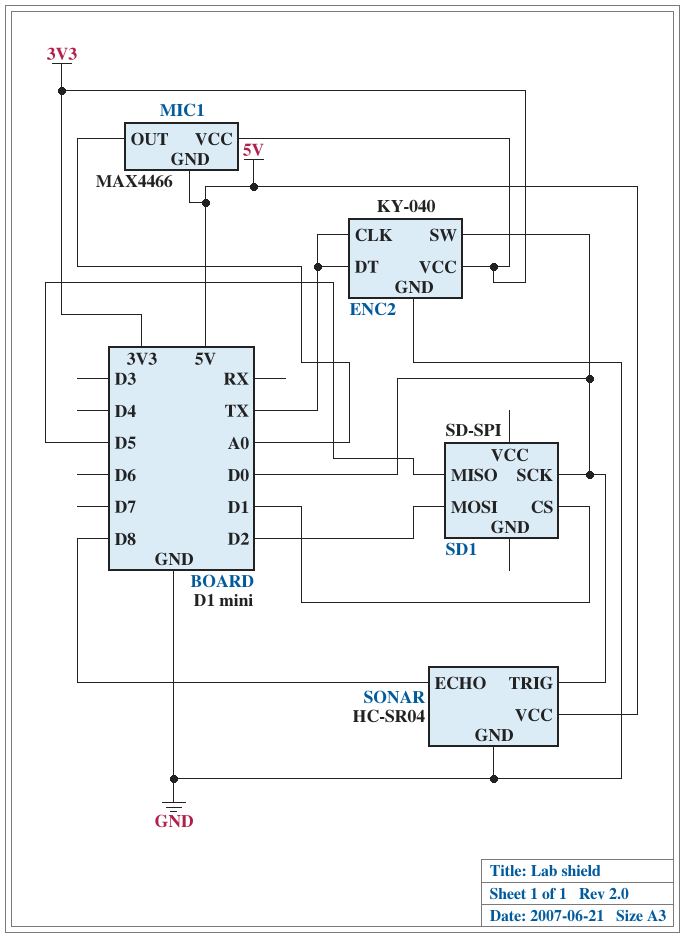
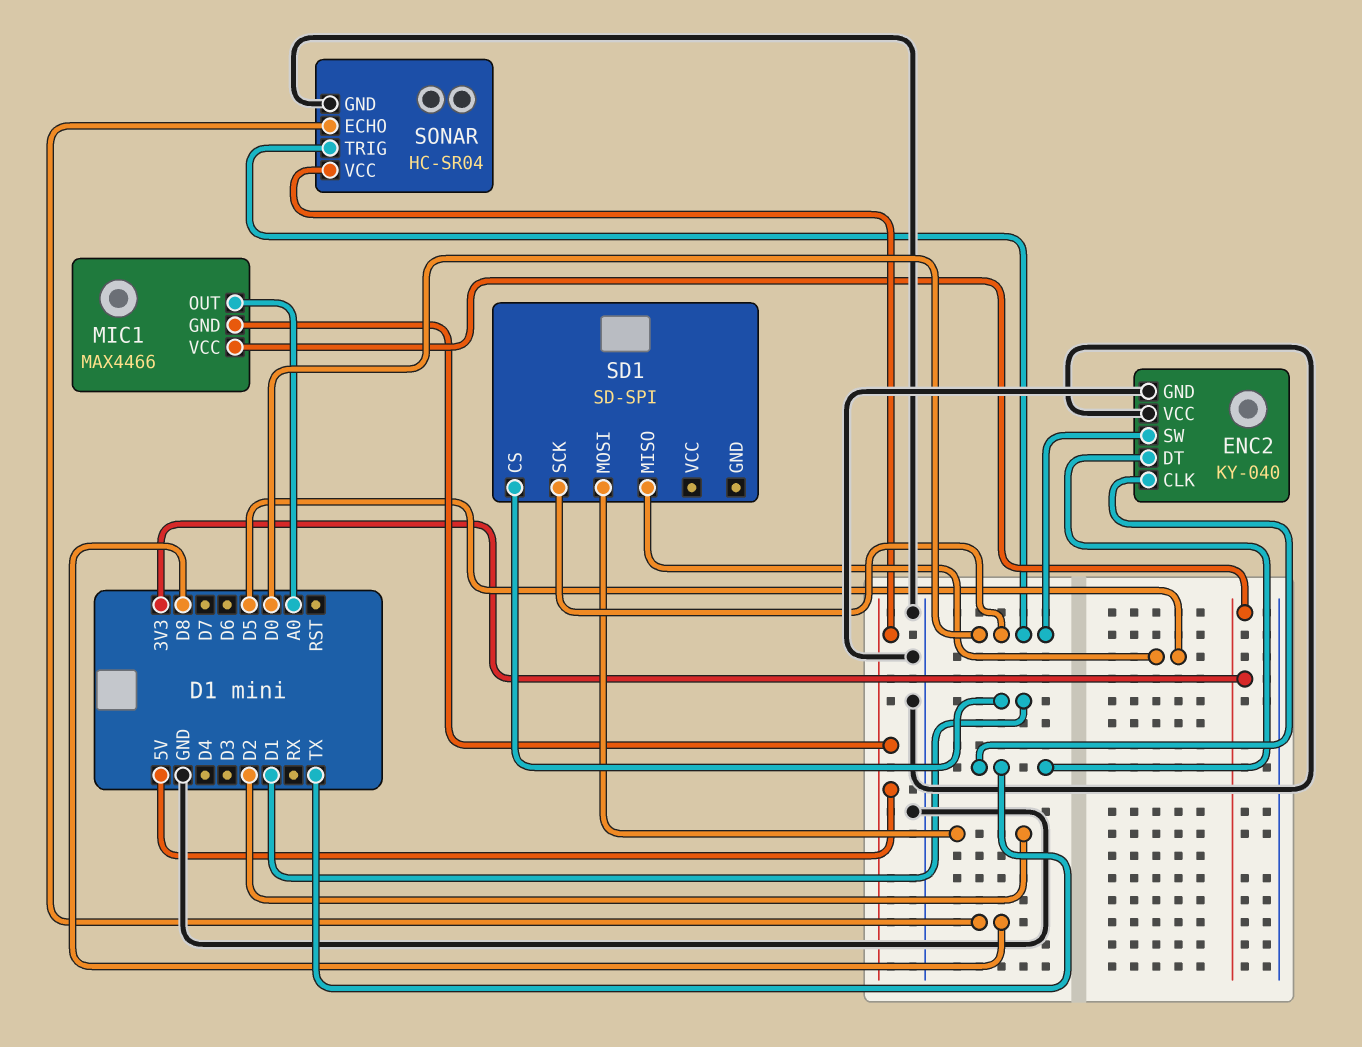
ENC2 pin VCC: 3V3 -> GND

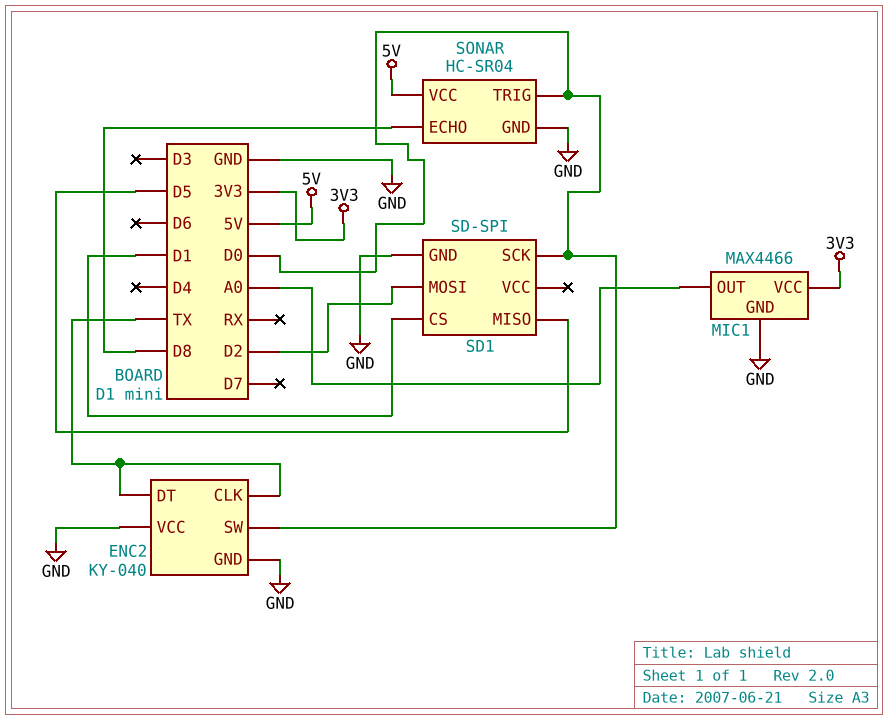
MIC1 pin GND: 5V -> GND
SD1 pin GND: none -> GND

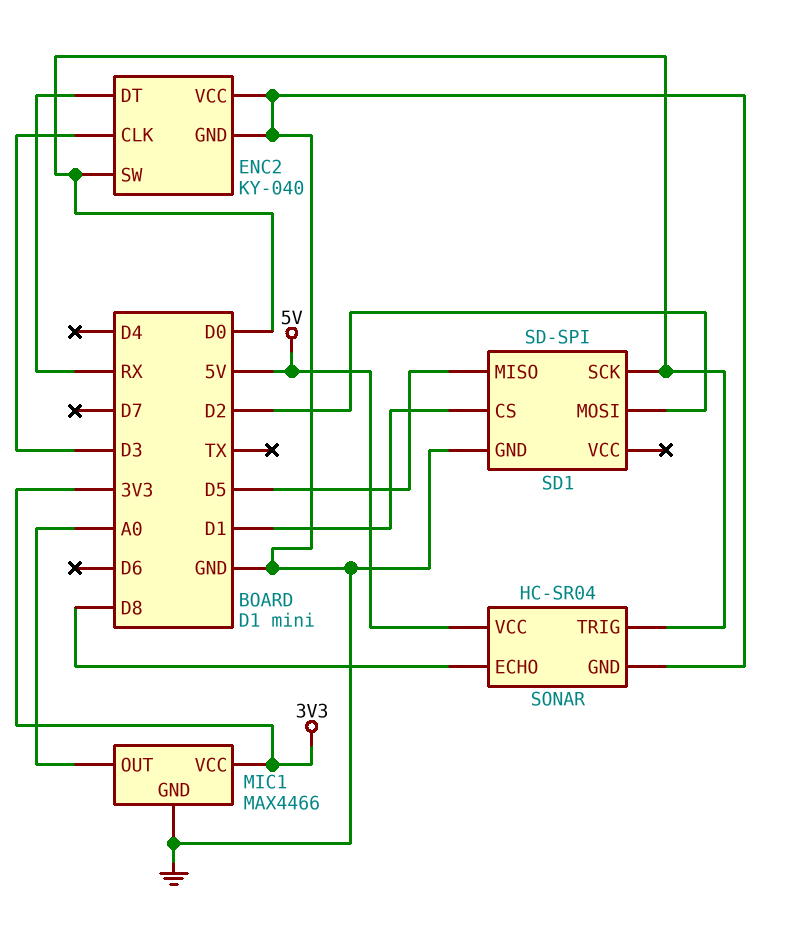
ENC2 pin CLK: TX -> D3
ENC2 pin DT: TX -> RX

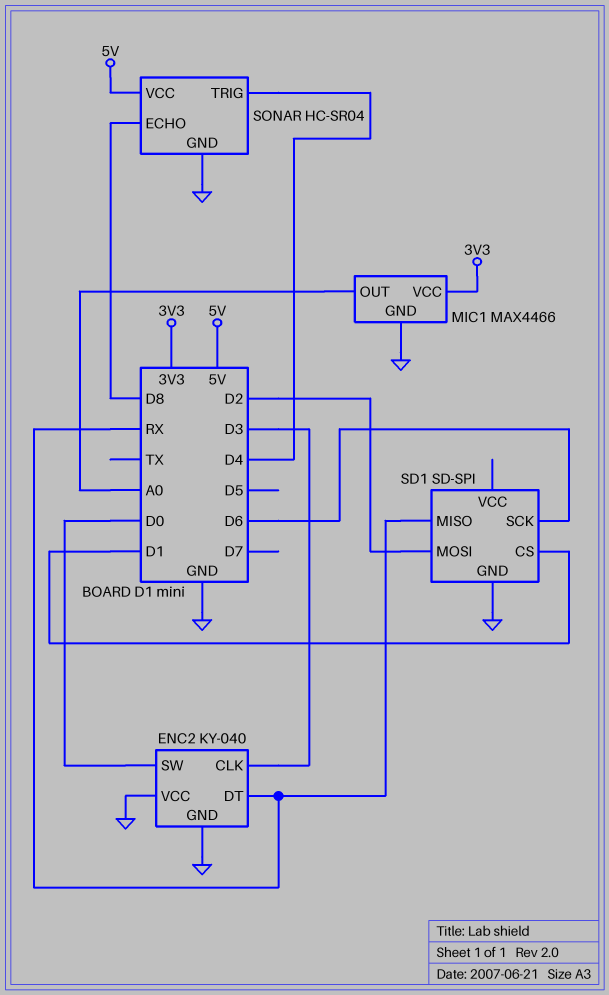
SD1 pin MISO: D5 -> RX
SD1 pin SCK: D0 -> D6
SONAR pin TRIG: D0 -> D4

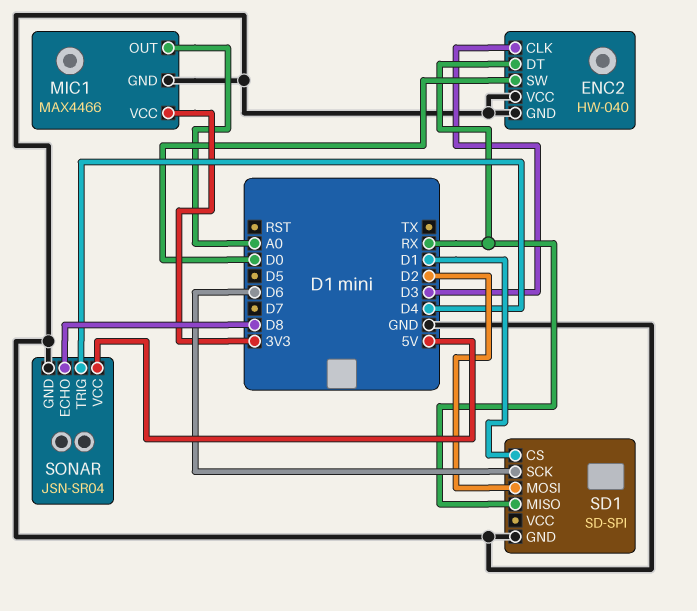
ENC2: KY-040 -> HW-040
SONAR: HC-SR04 -> JSN-SR04

